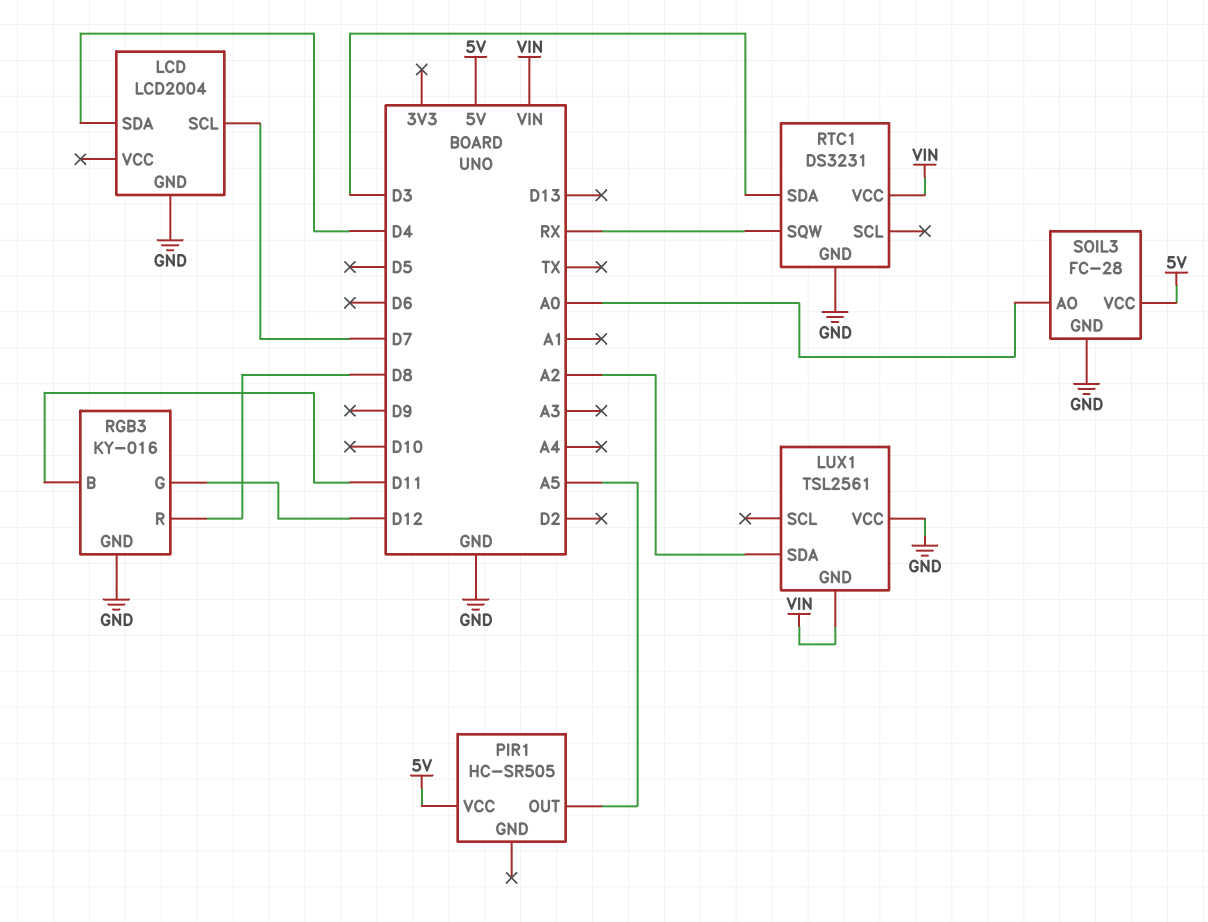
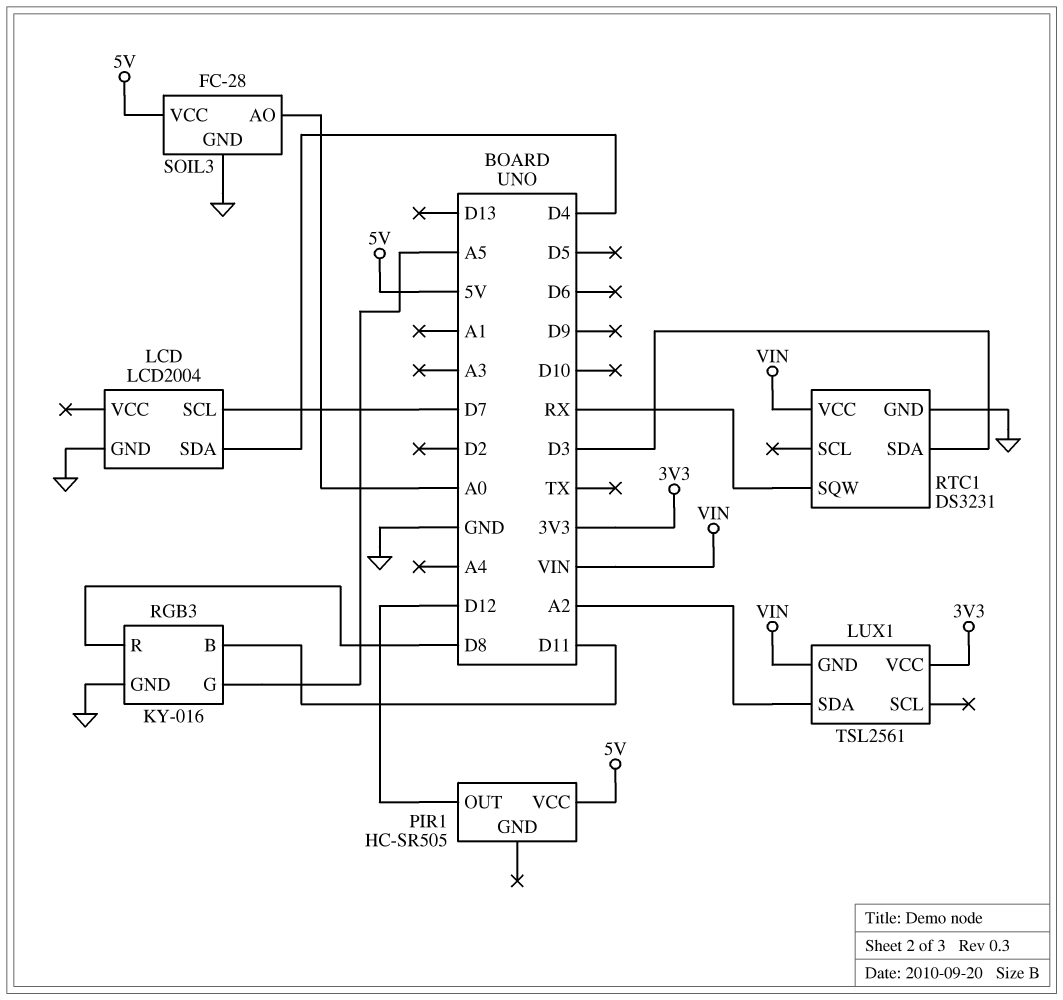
LUX1 pin VCC: GND -> 3V3
PIR1 pin OUT: A5 -> D12
RGB3 pin G: D12 -> A5

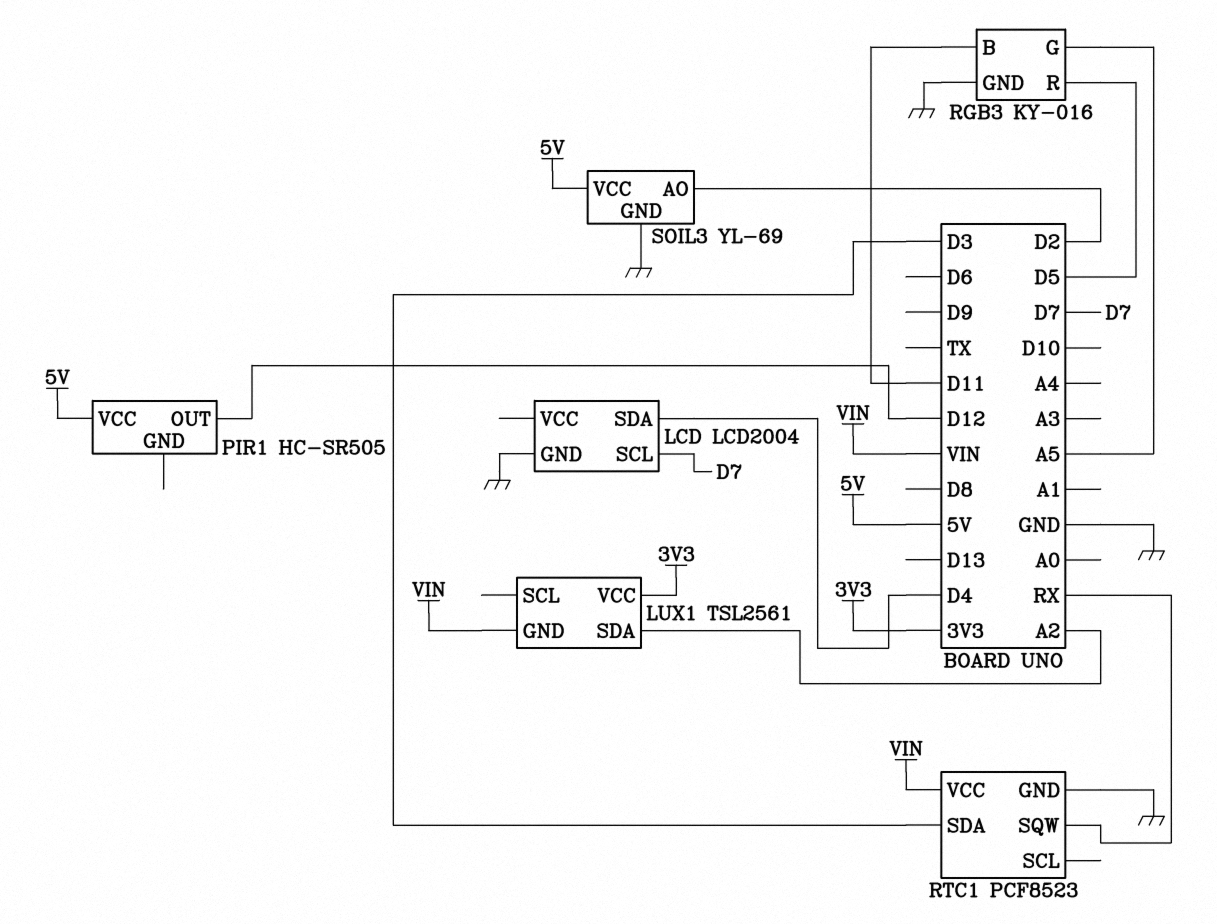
RGB3 pin R: D8 -> D5
RTC1: DS3231 -> PCF8523
SOIL3: FC-28 -> YL-69
SOIL3 pin AO: A0 -> D2

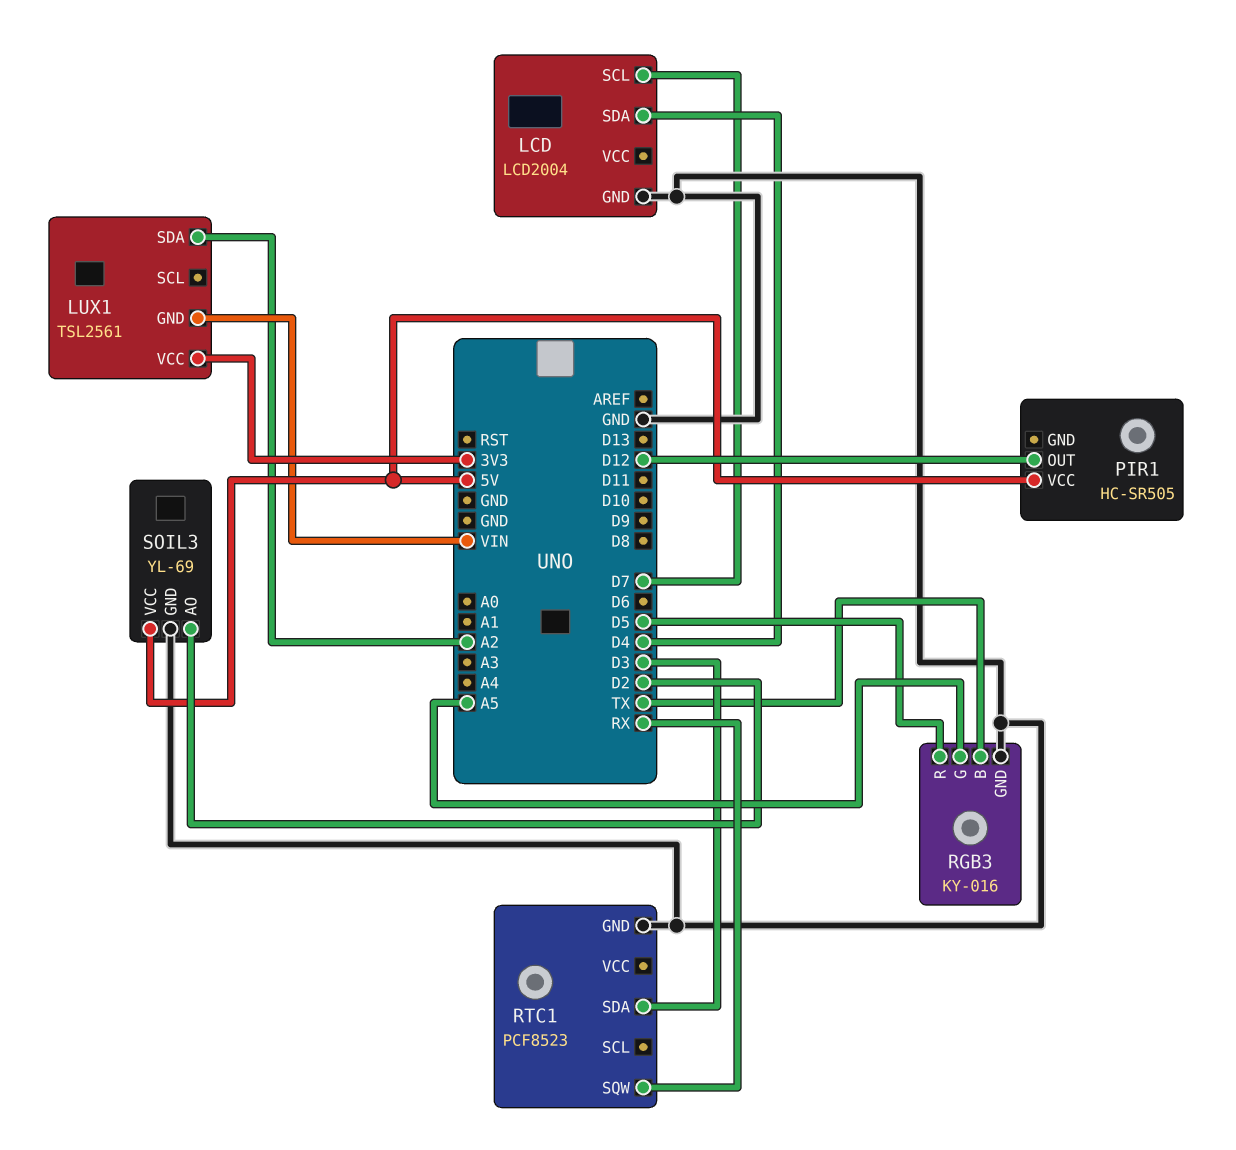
RGB3 pin B: D11 -> TX
RTC1 pin VCC: VIN -> none

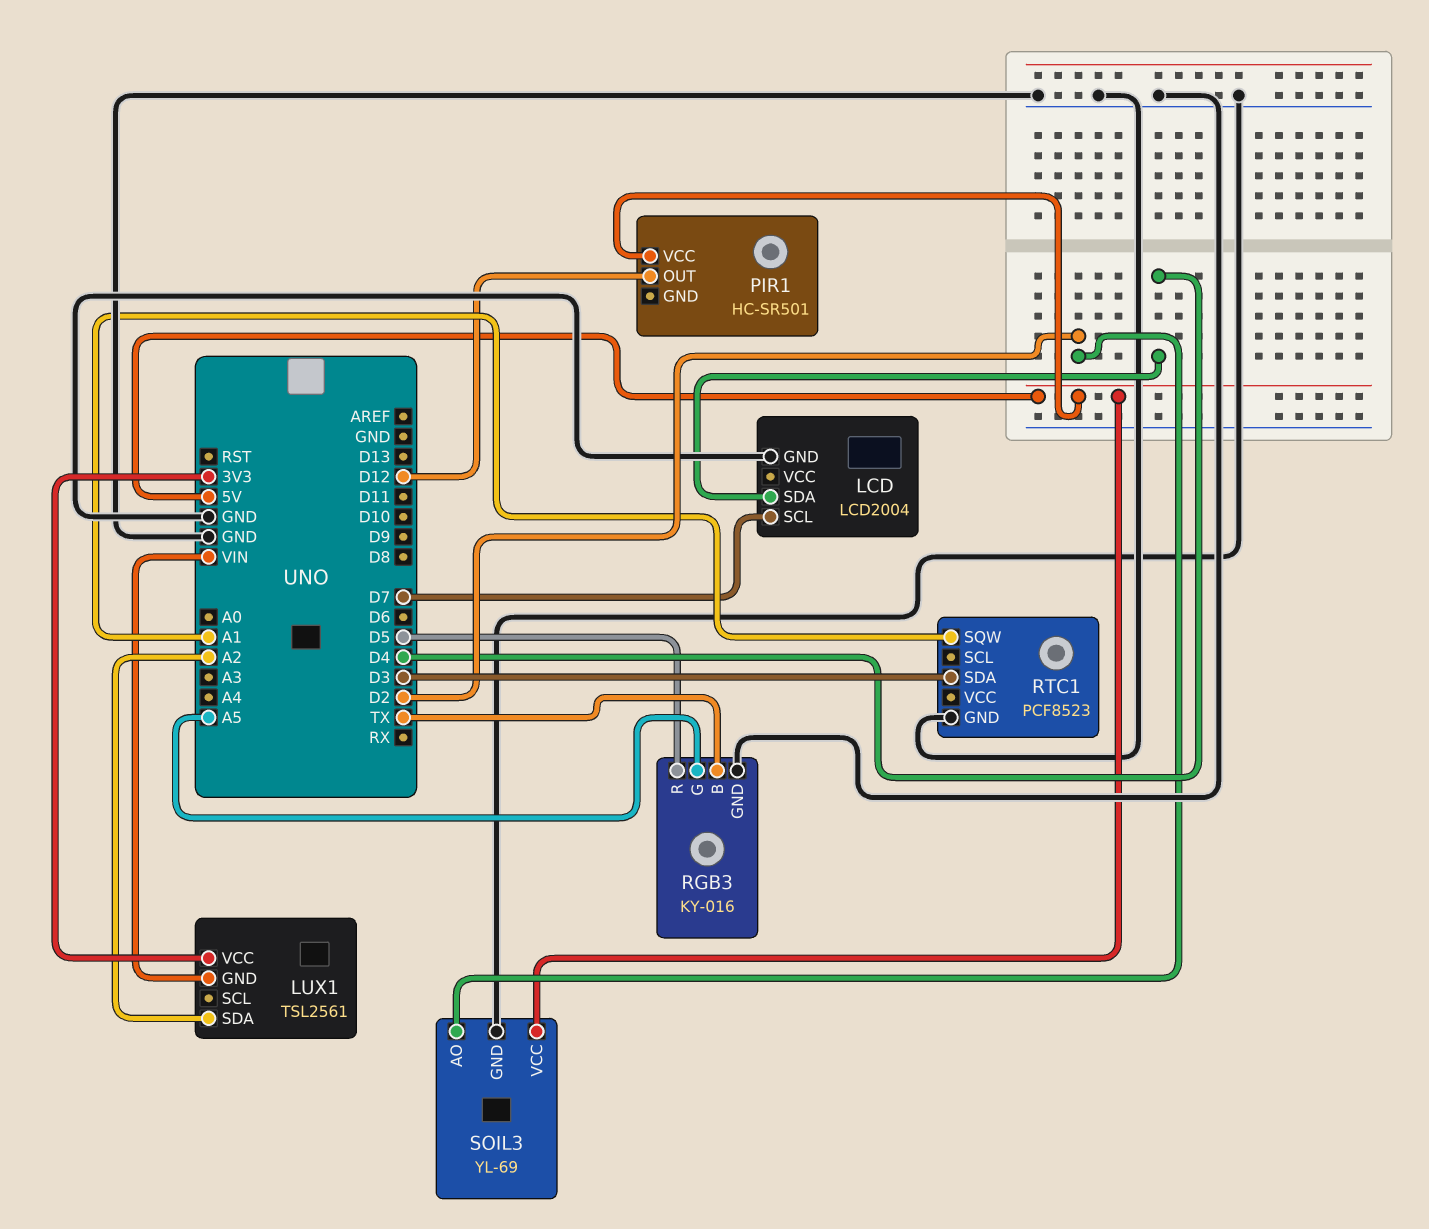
PIR1: HC-SR505 -> HC-SR501
RTC1 pin SQW: RX -> A1

